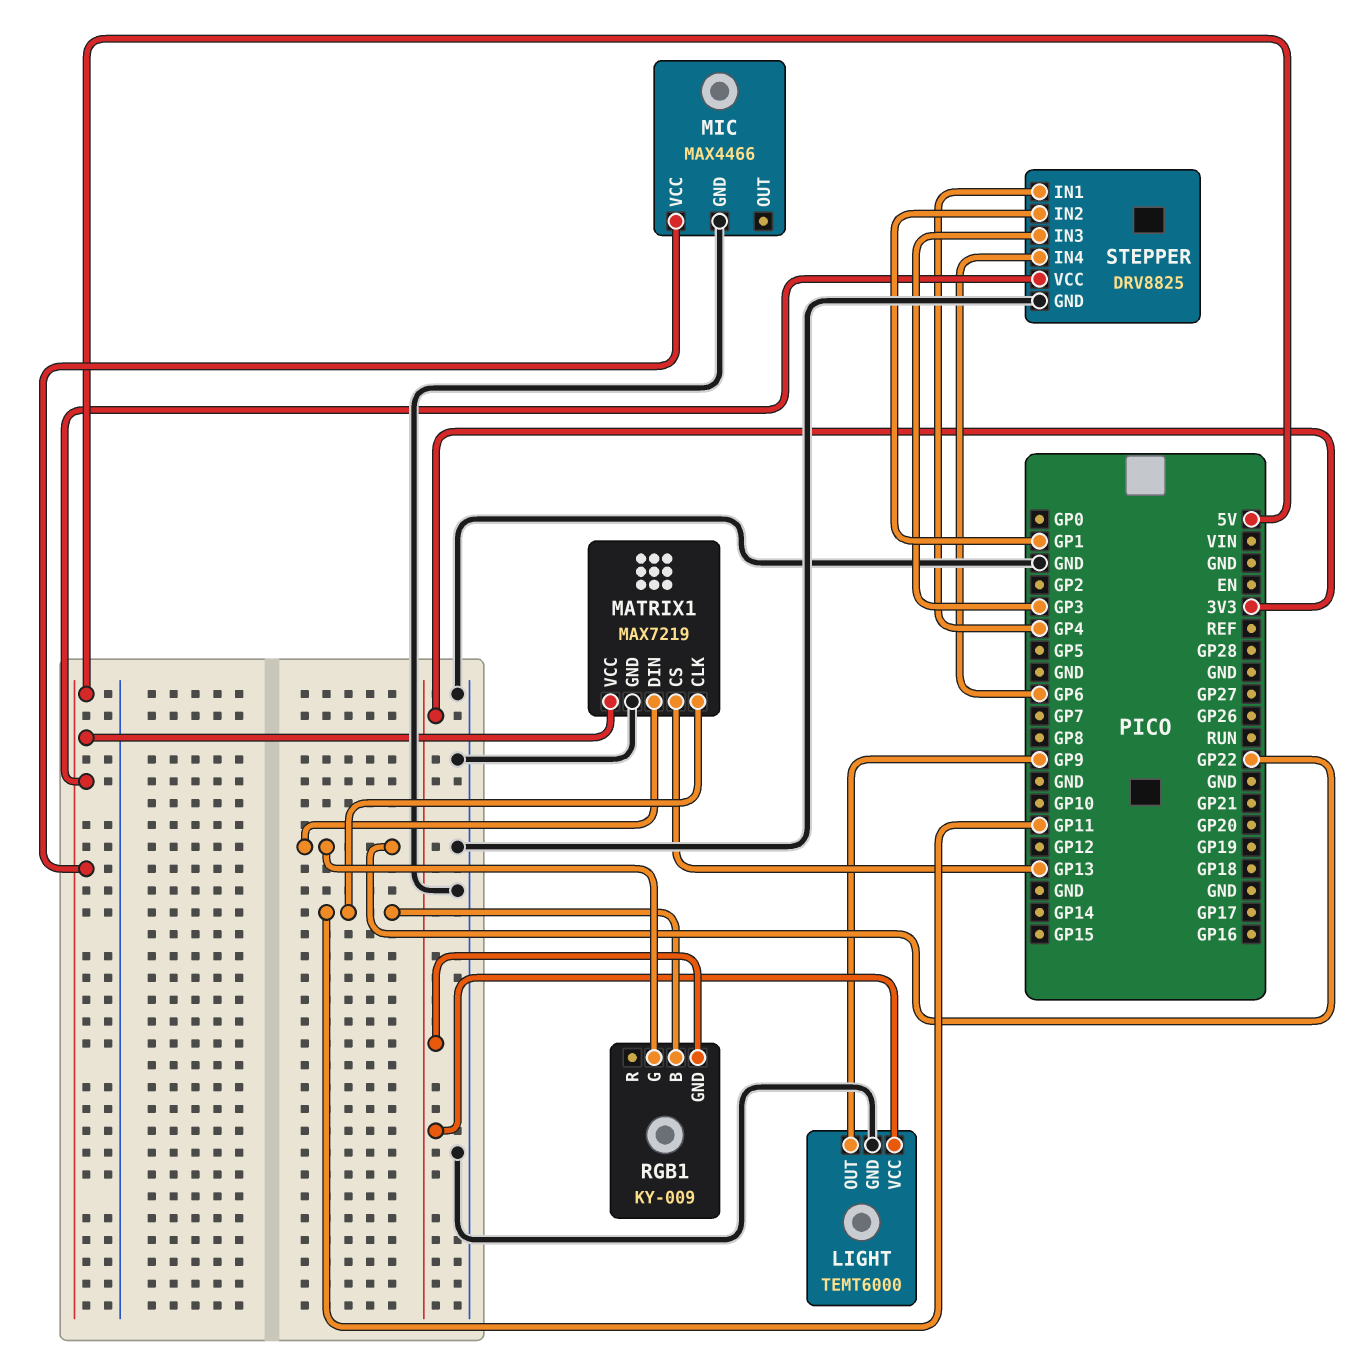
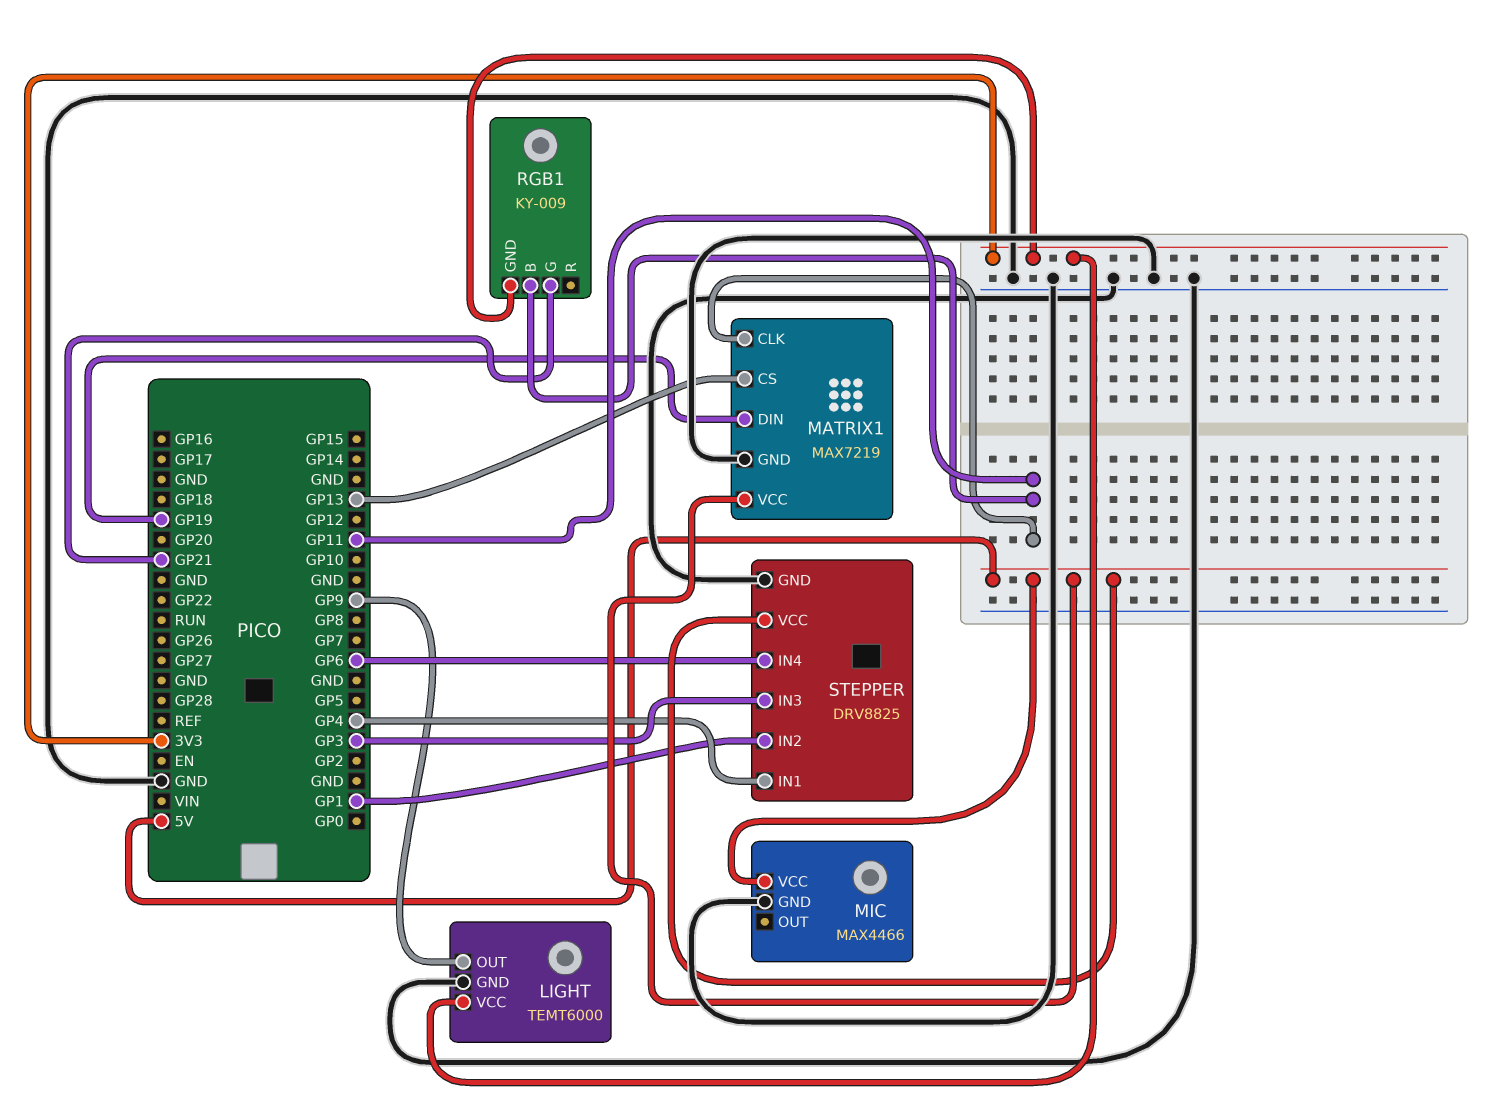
MATRIX1 pin DIN: GP22 -> GP19
RGB1 pin G: GP22 -> GP21

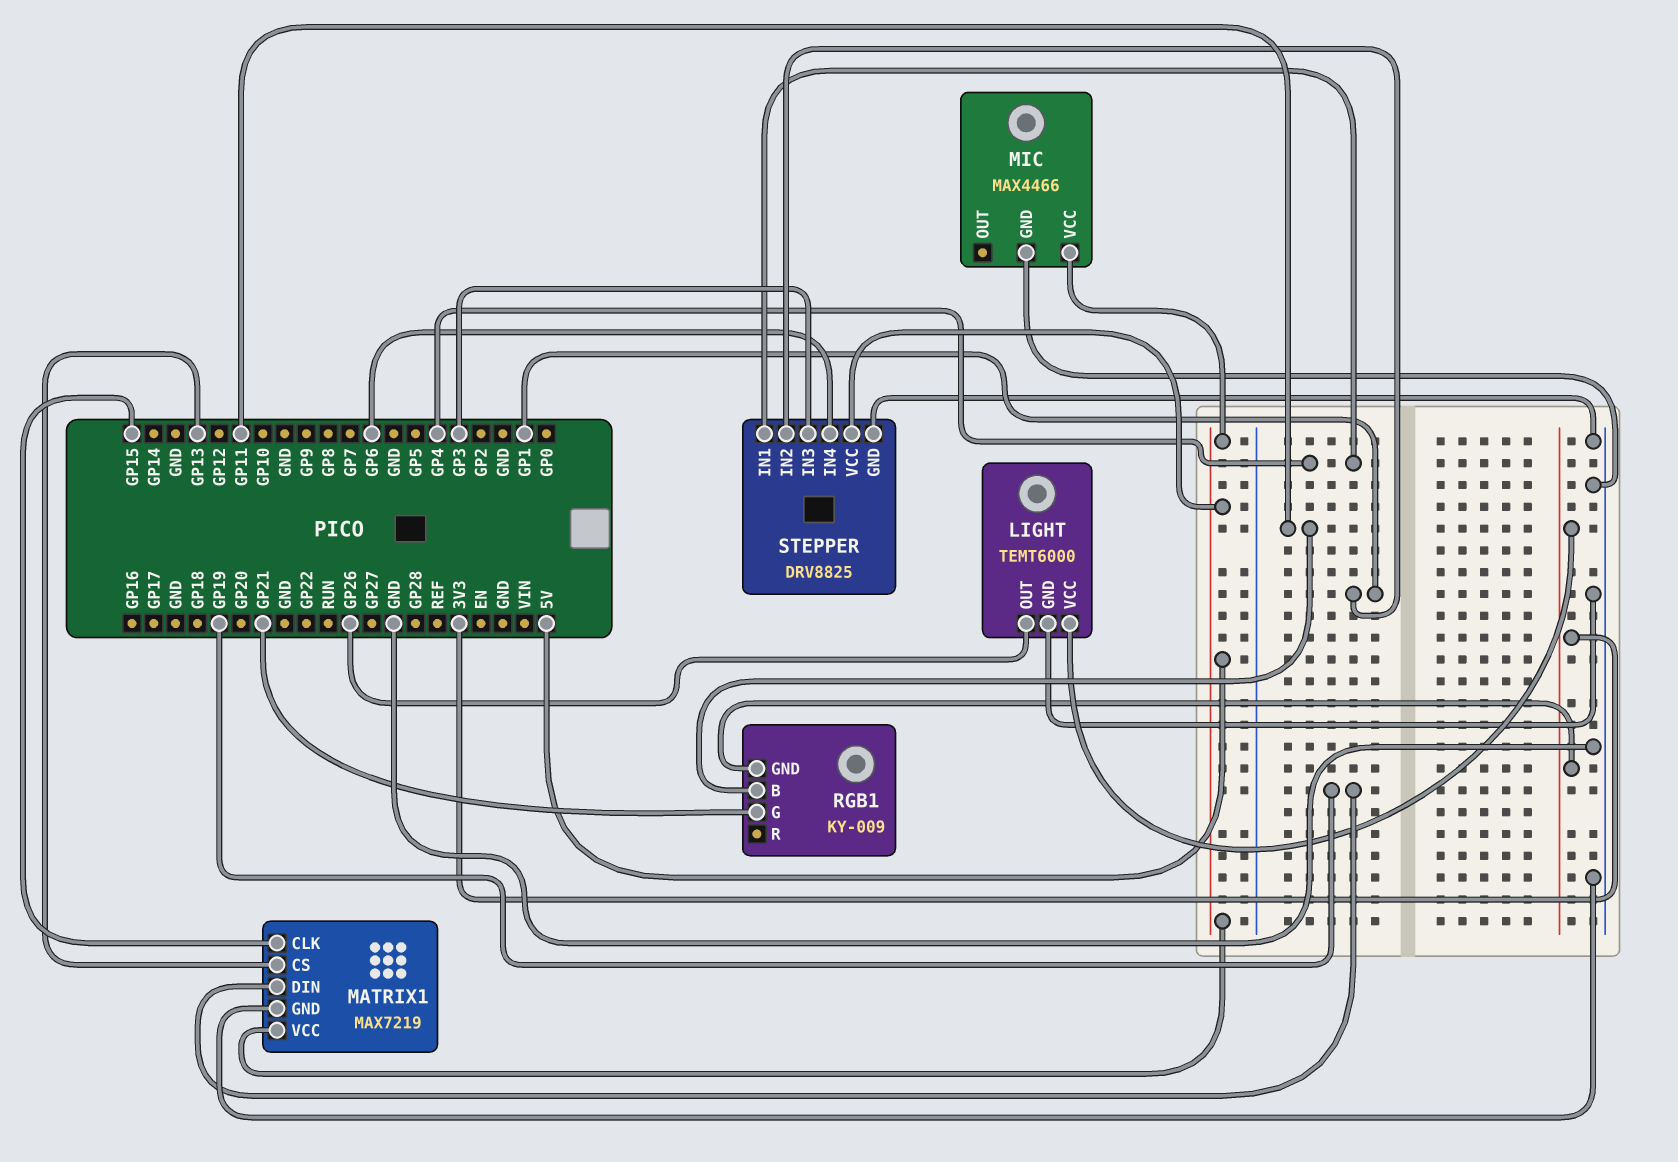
LIGHT pin OUT: GP9 -> GP26
MATRIX1 pin CLK: GP11 -> GP15

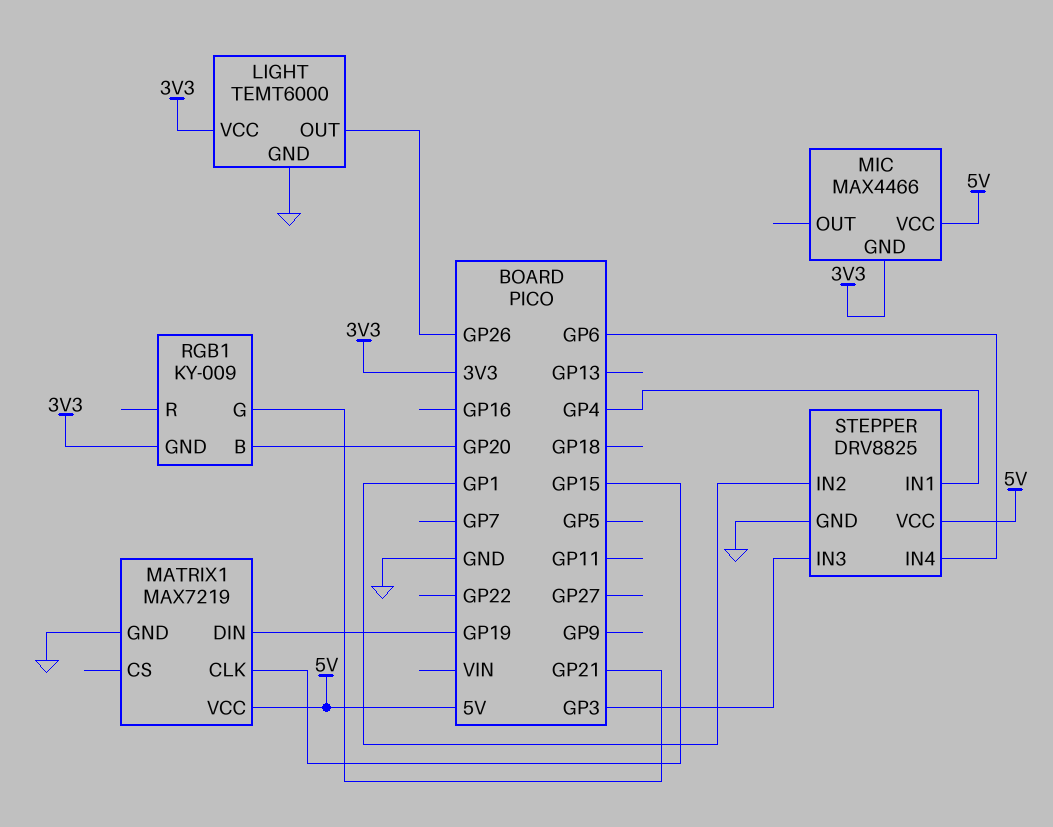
MATRIX1 pin CS: GP13 -> none
MIC pin GND: GND -> 3V3
RGB1 pin B: GP11 -> GP20

